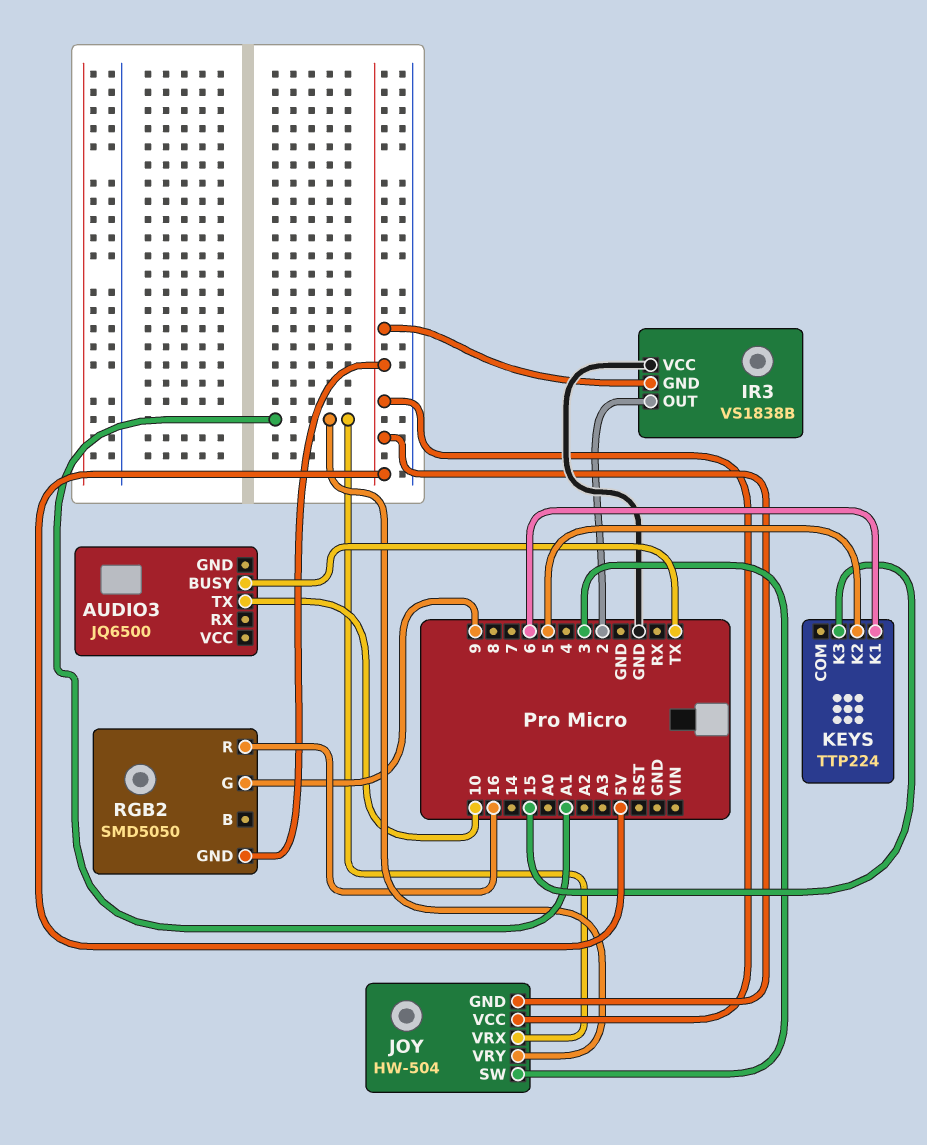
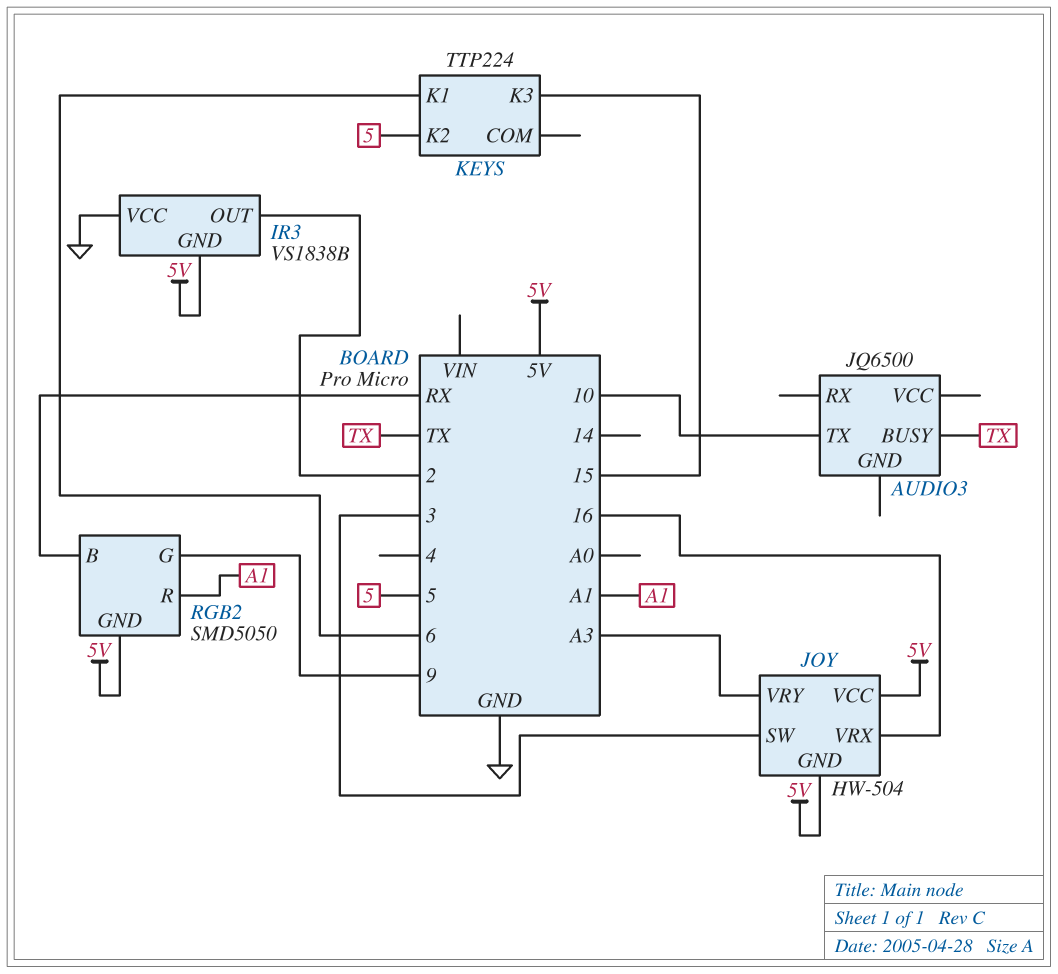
JOY pin VRX: A1 -> 16
JOY pin VRY: A1 -> A3
RGB2 pin B: none -> RX
RGB2 pin R: 16 -> A1

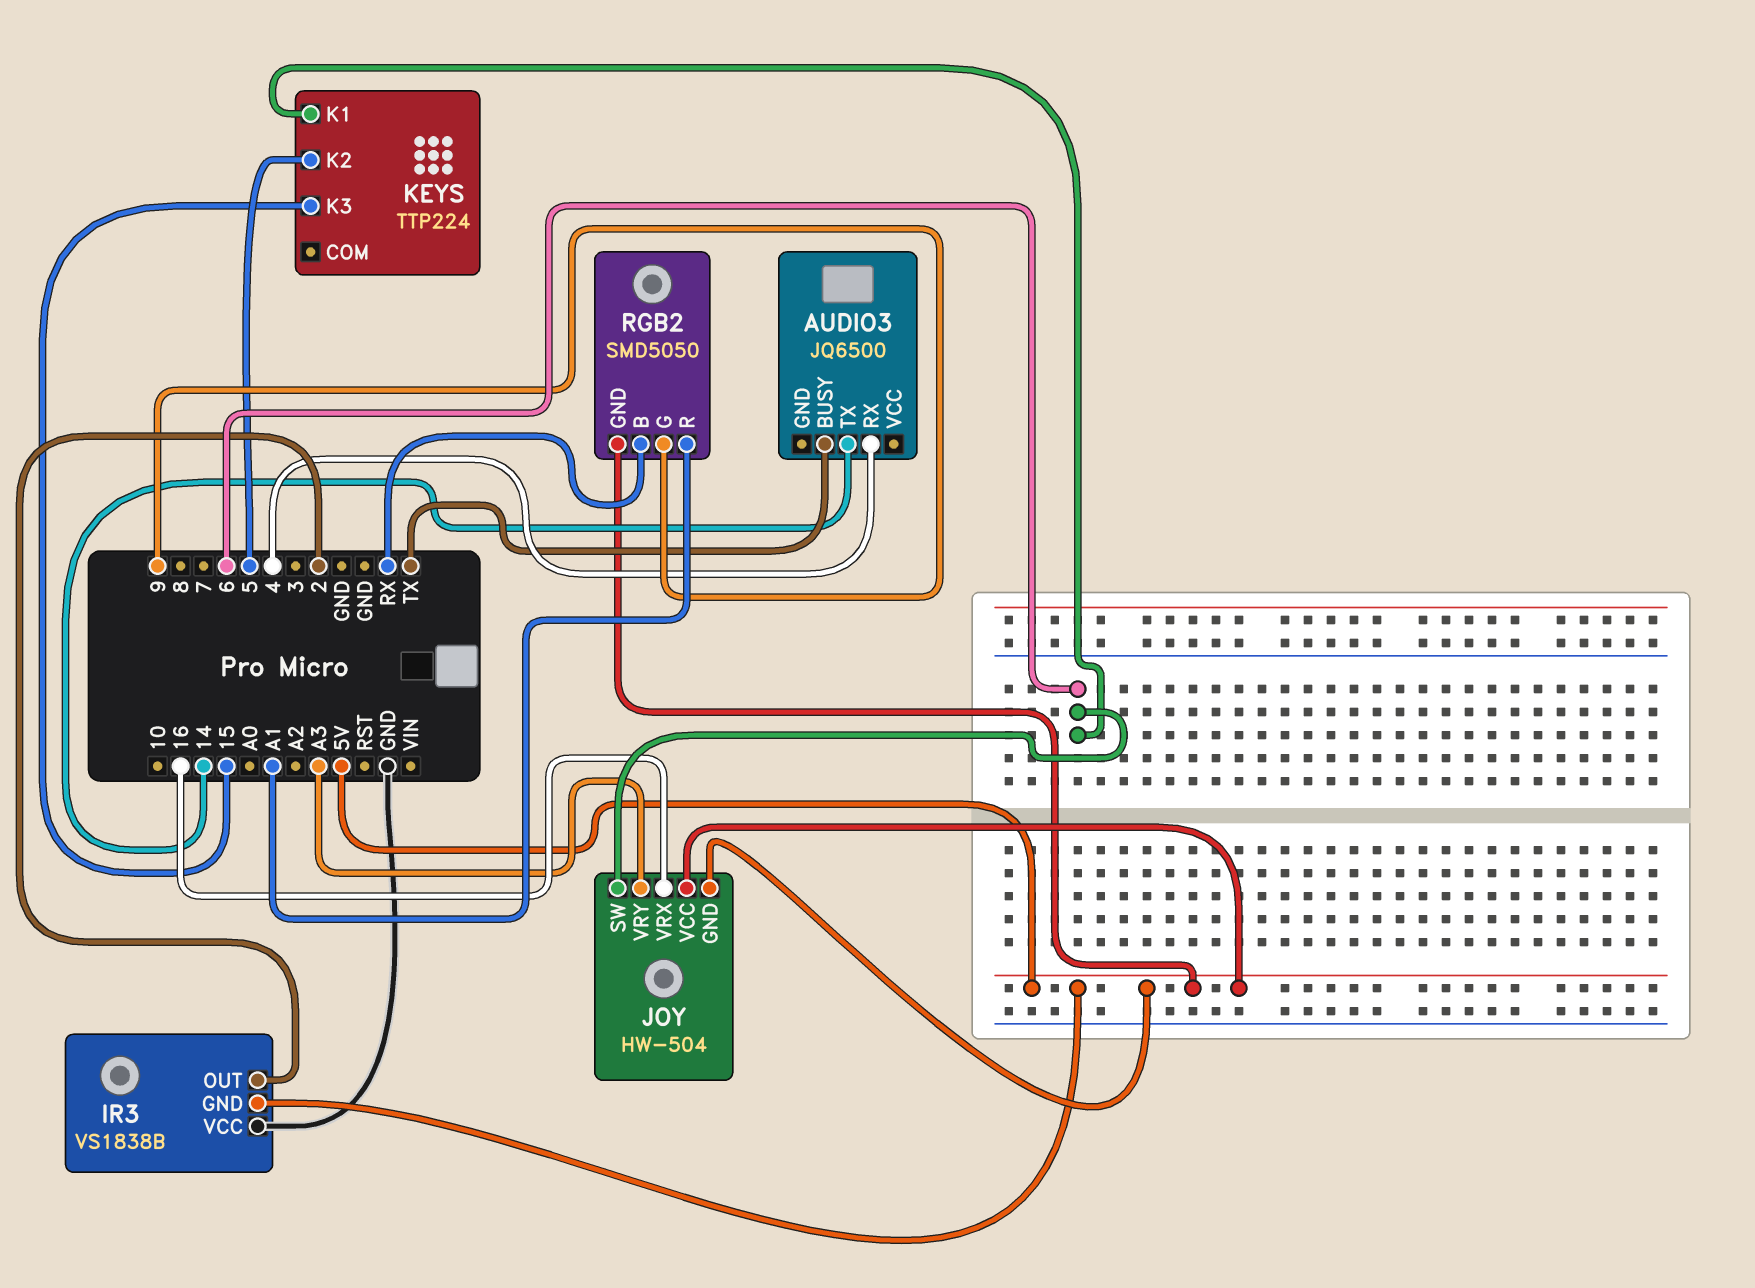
AUDIO3 pin RX: none -> 4
AUDIO3 pin TX: 10 -> 14
JOY pin SW: 3 -> 6

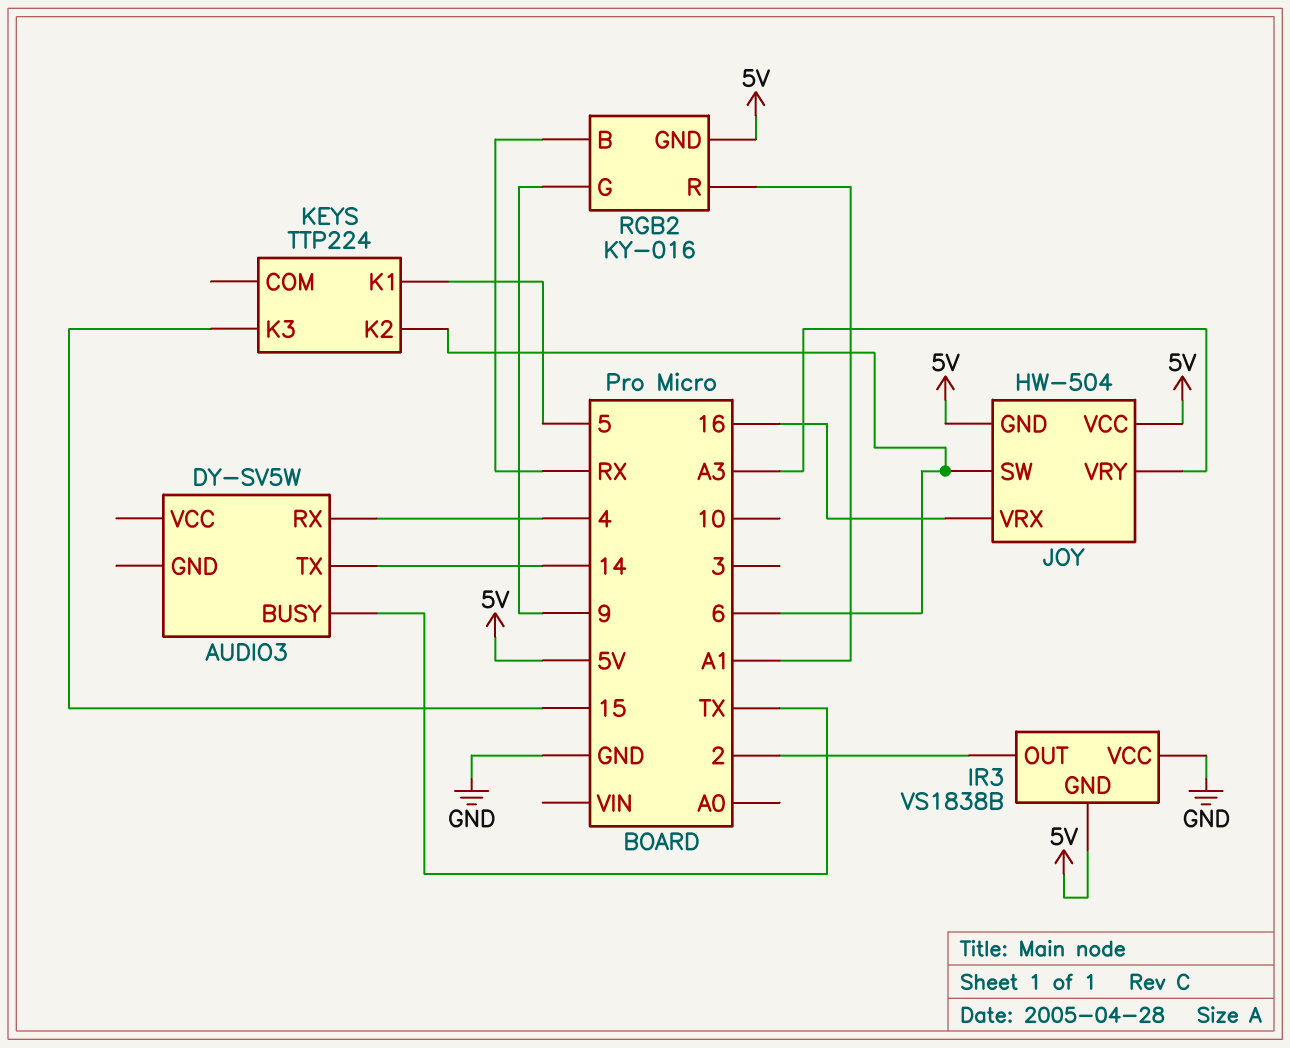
AUDIO3: JQ6500 -> DY-SV5W
KEYS pin K1: 6 -> 5
KEYS pin K2: 5 -> 6
RGB2: SMD5050 -> KY-016

